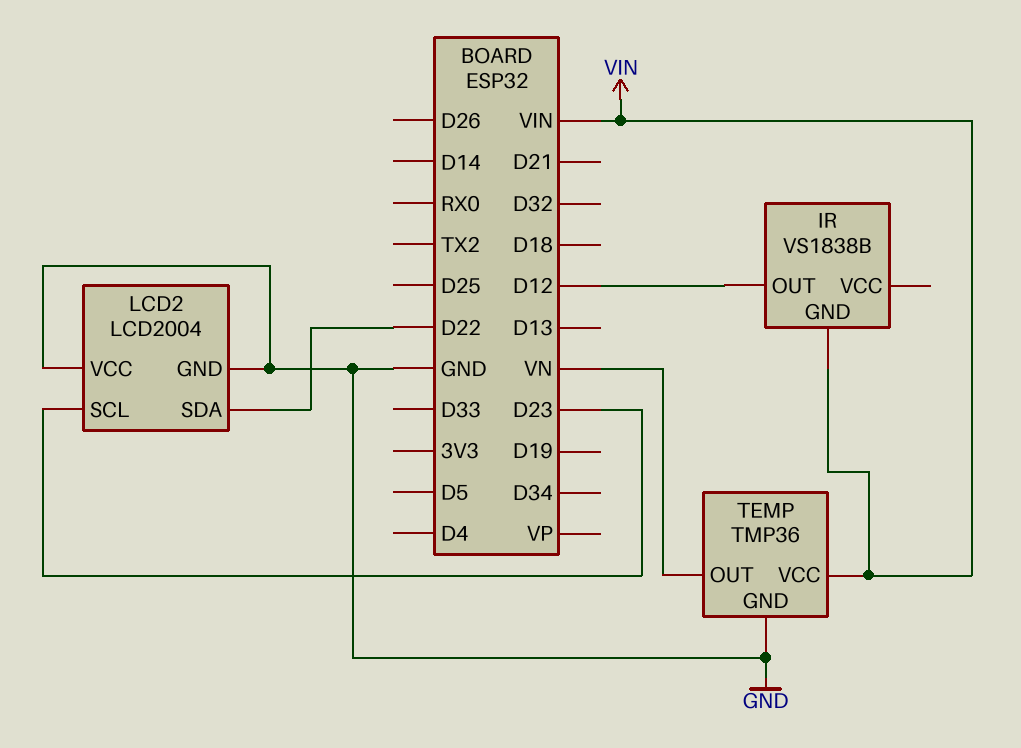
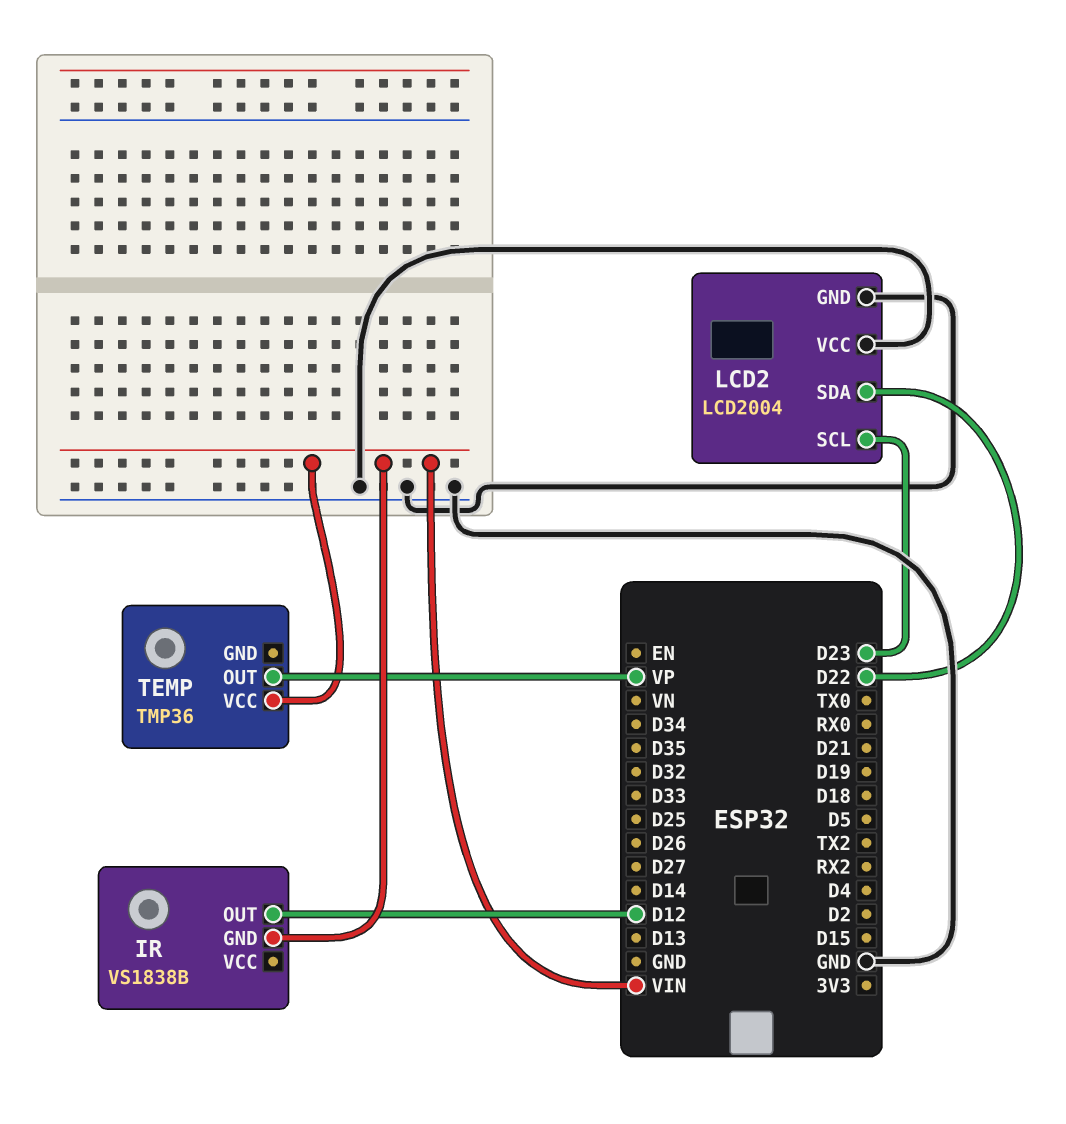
TEMP pin GND: GND -> none
TEMP pin OUT: VN -> VP

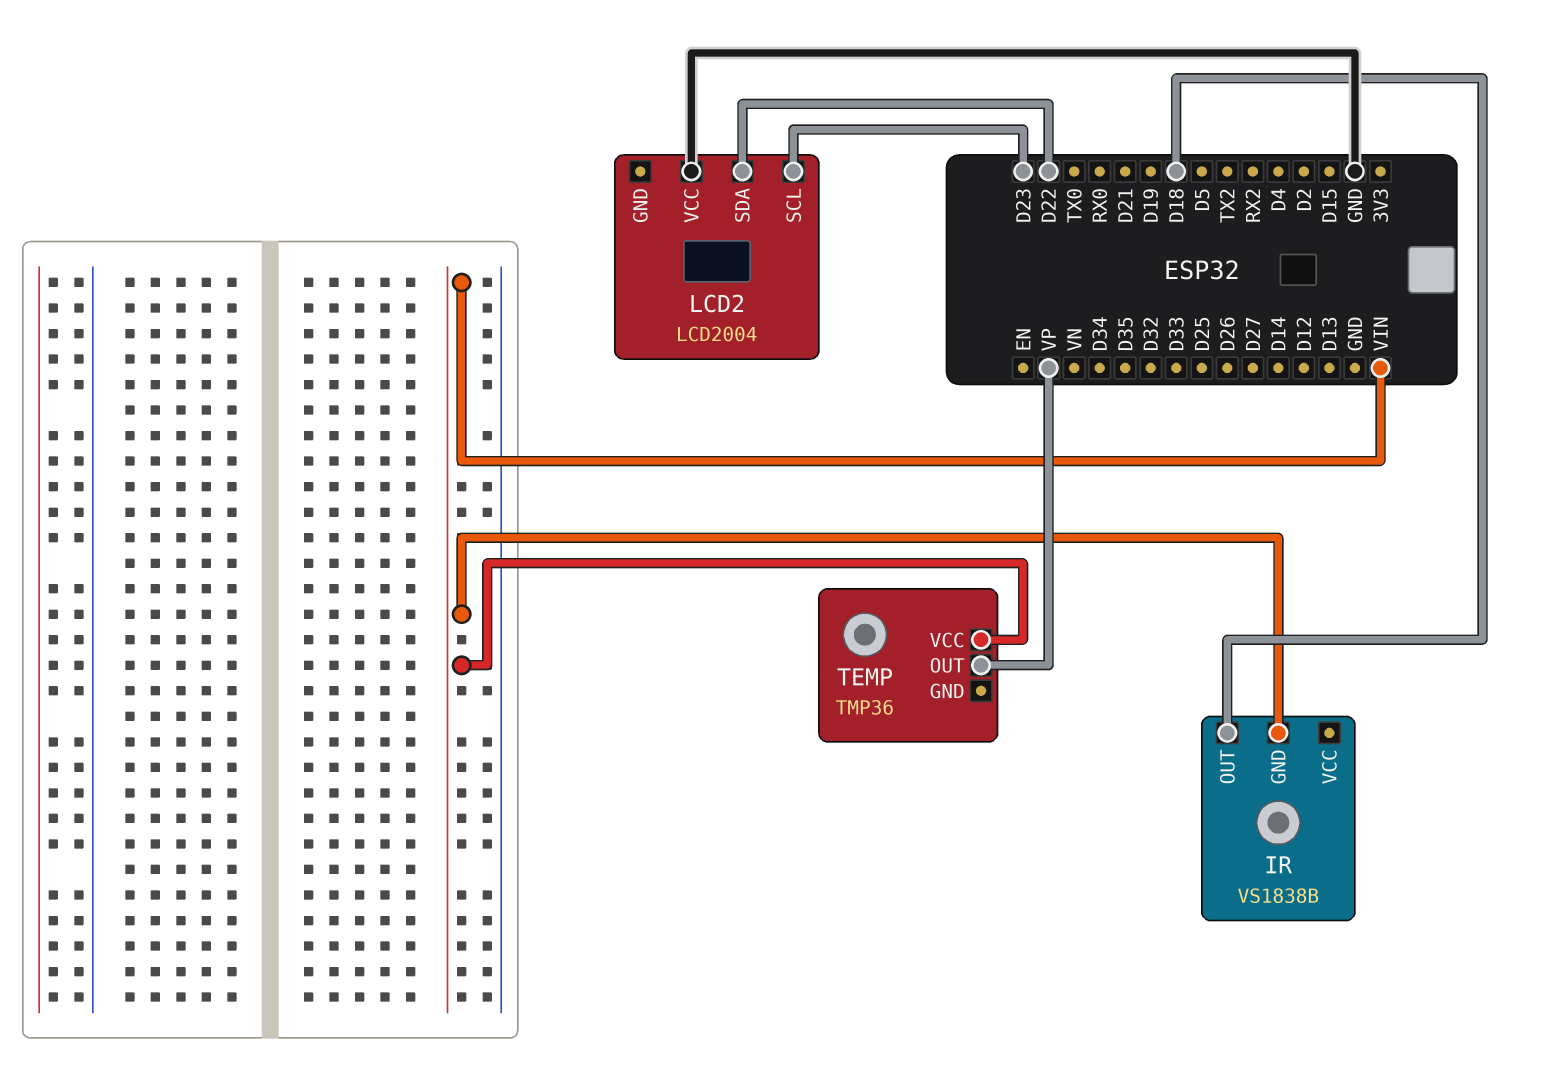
IR pin OUT: D12 -> D18
LCD2 pin GND: GND -> none

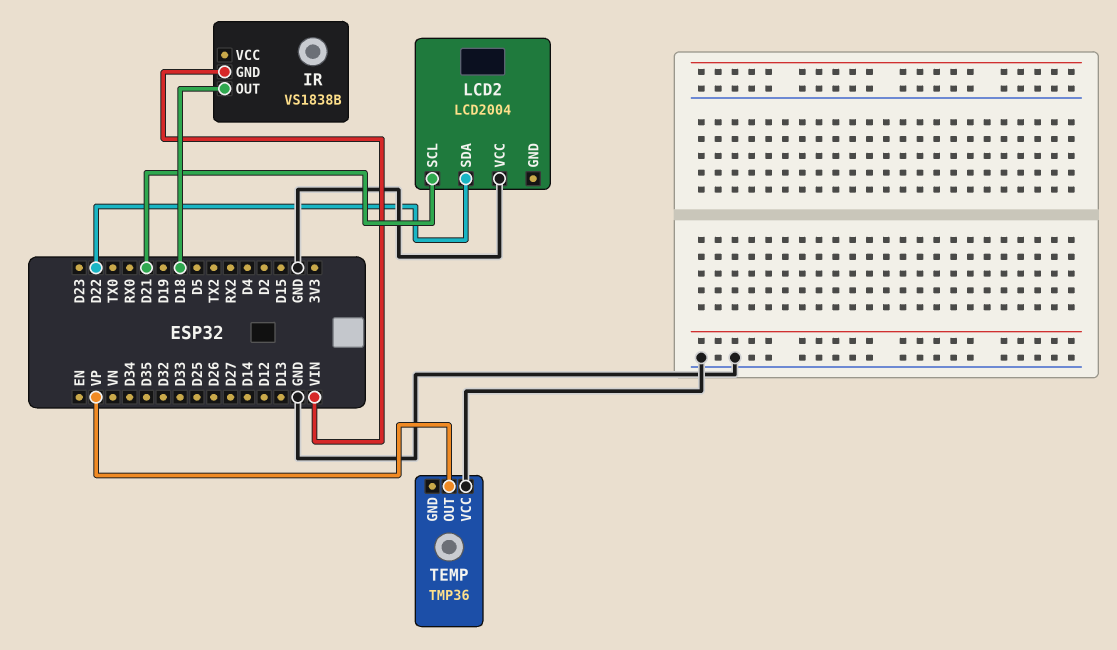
LCD2 pin SCL: D23 -> D21
TEMP pin VCC: VIN -> GND

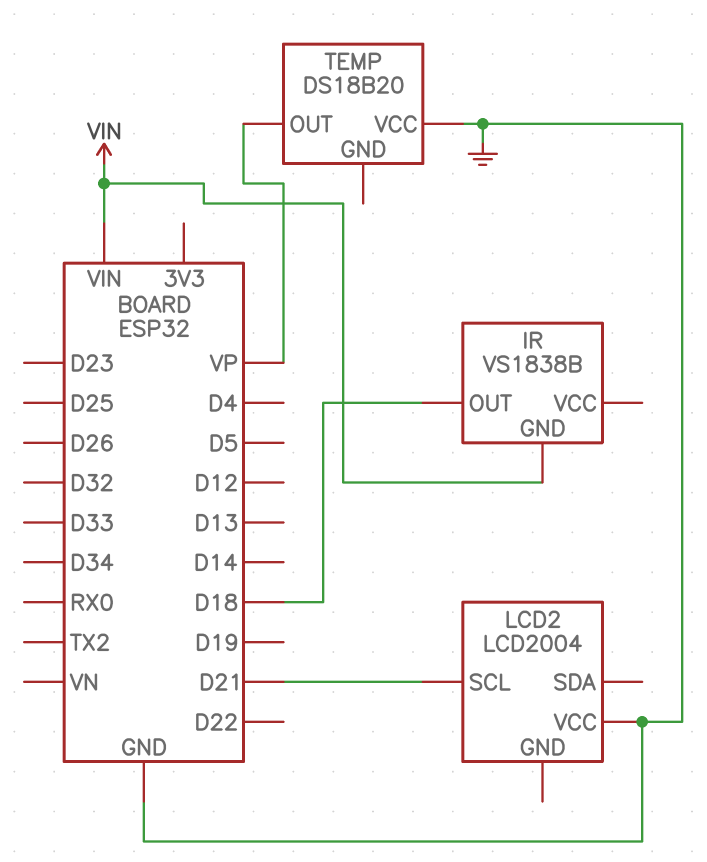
LCD2 pin SDA: D22 -> none
TEMP: TMP36 -> DS18B20

